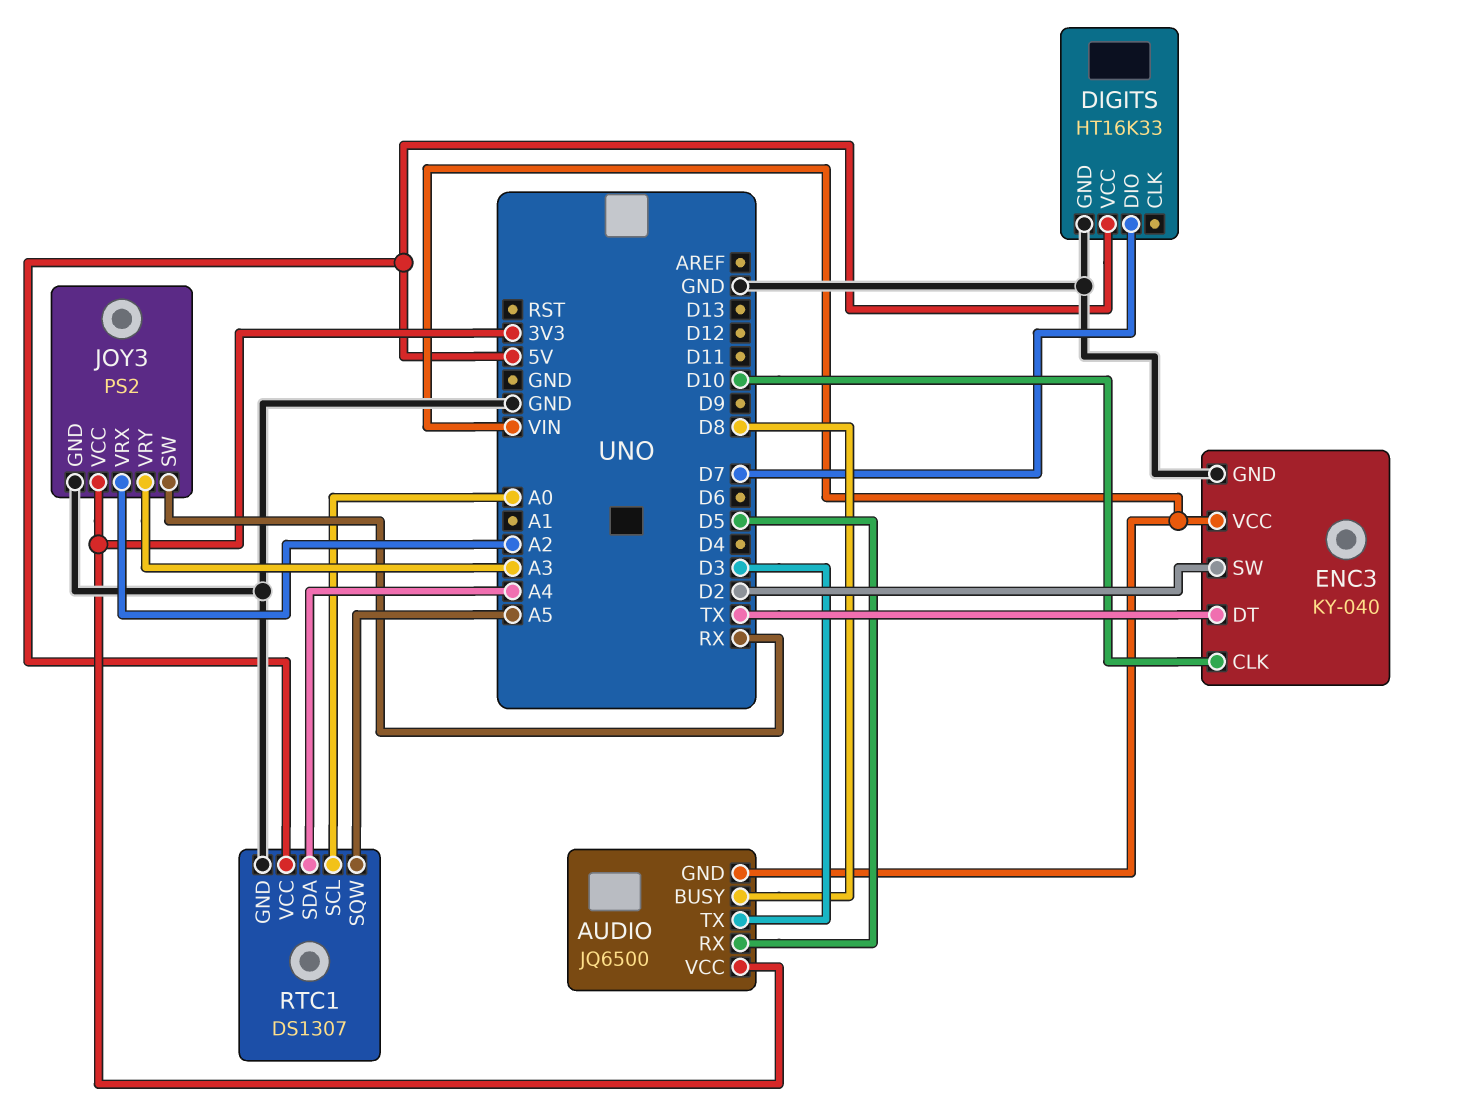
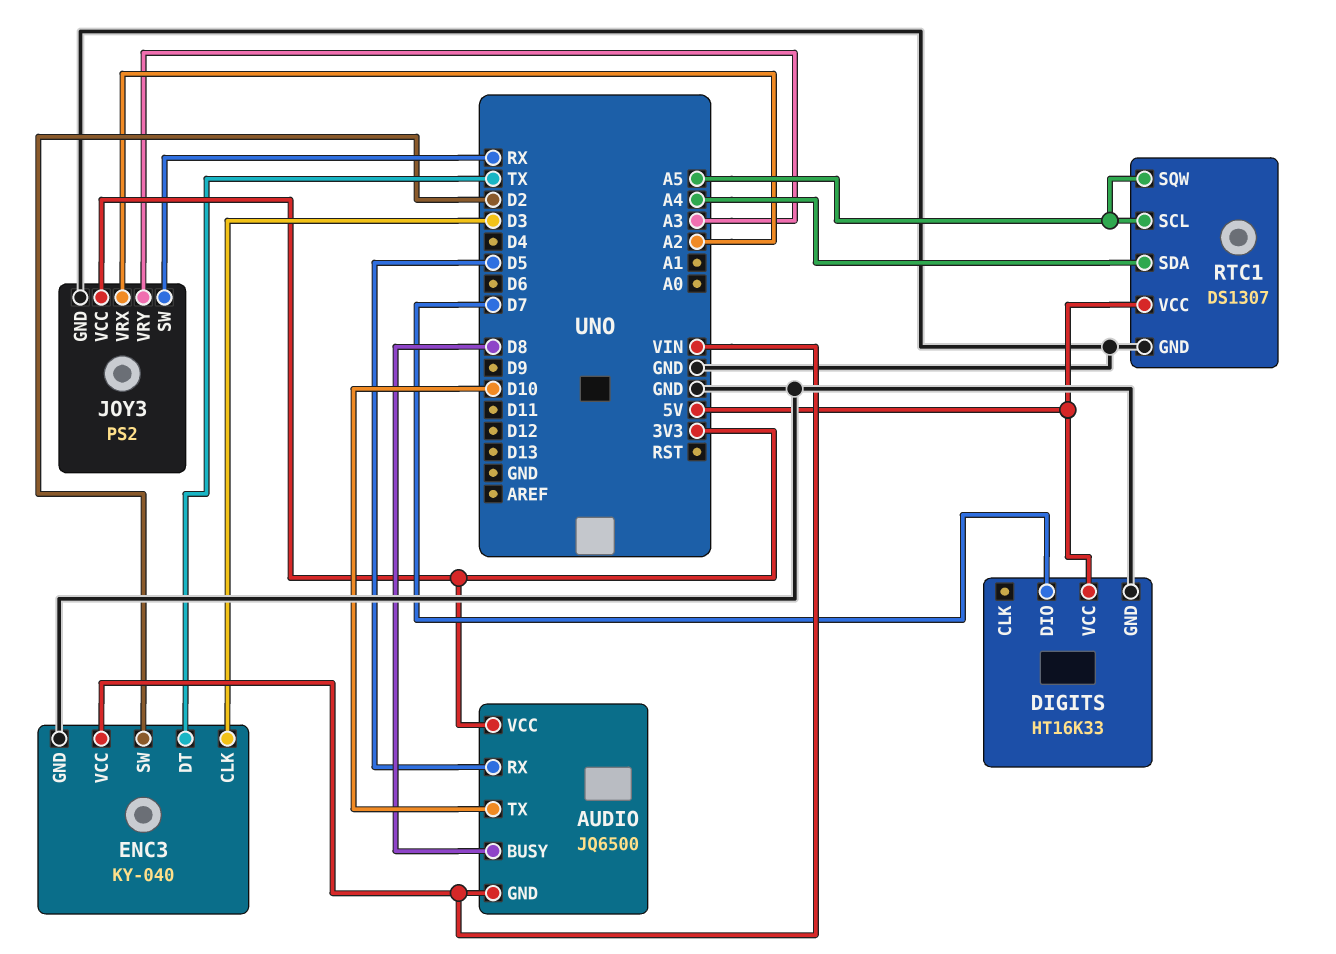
AUDIO pin TX: D3 -> D10
ENC3 pin CLK: D10 -> D3
RTC1 pin SCL: A0 -> A5

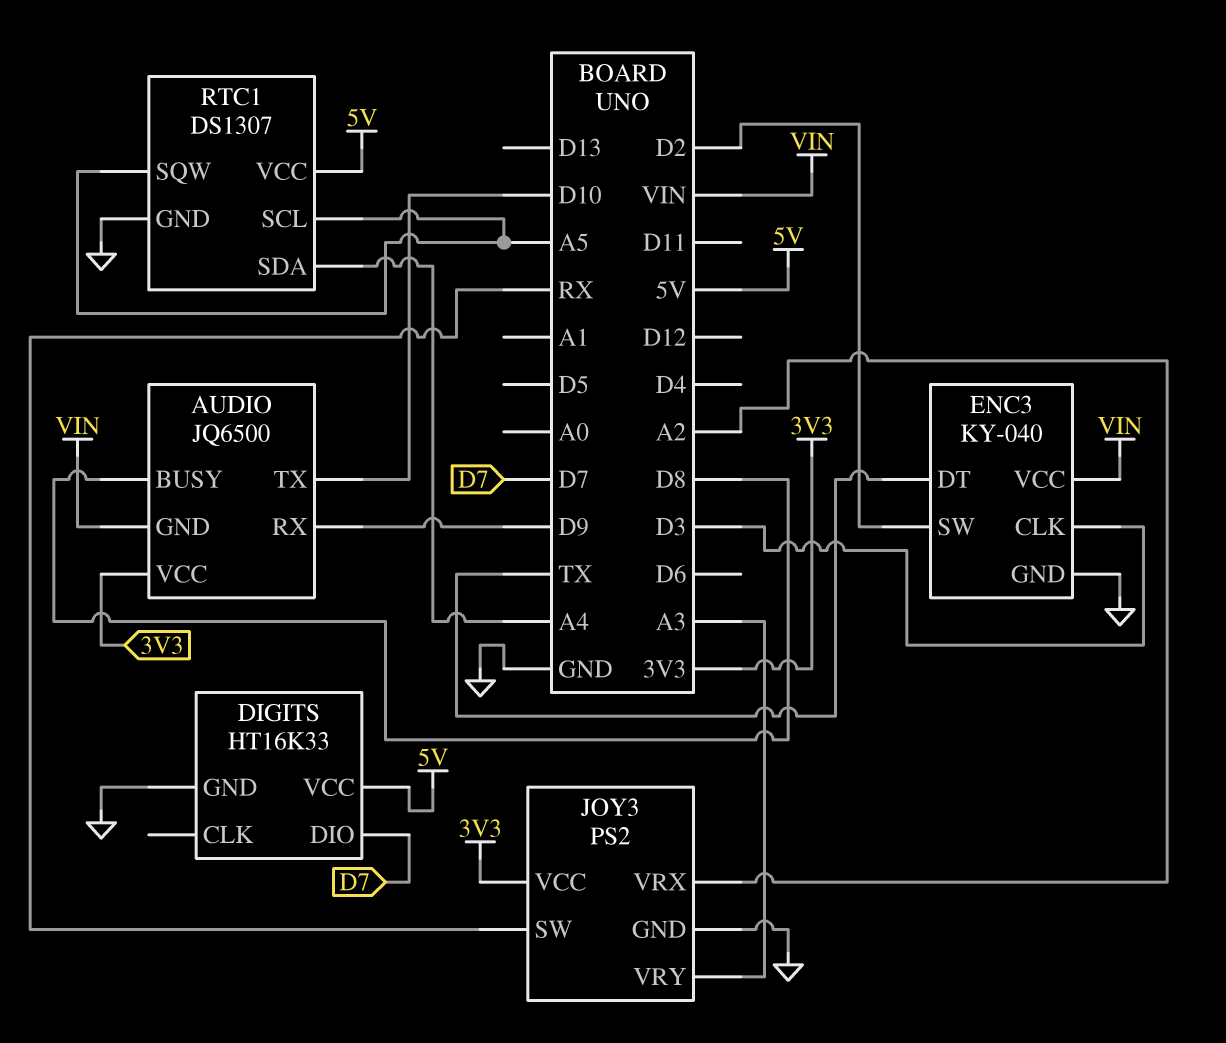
AUDIO pin RX: D5 -> D9

